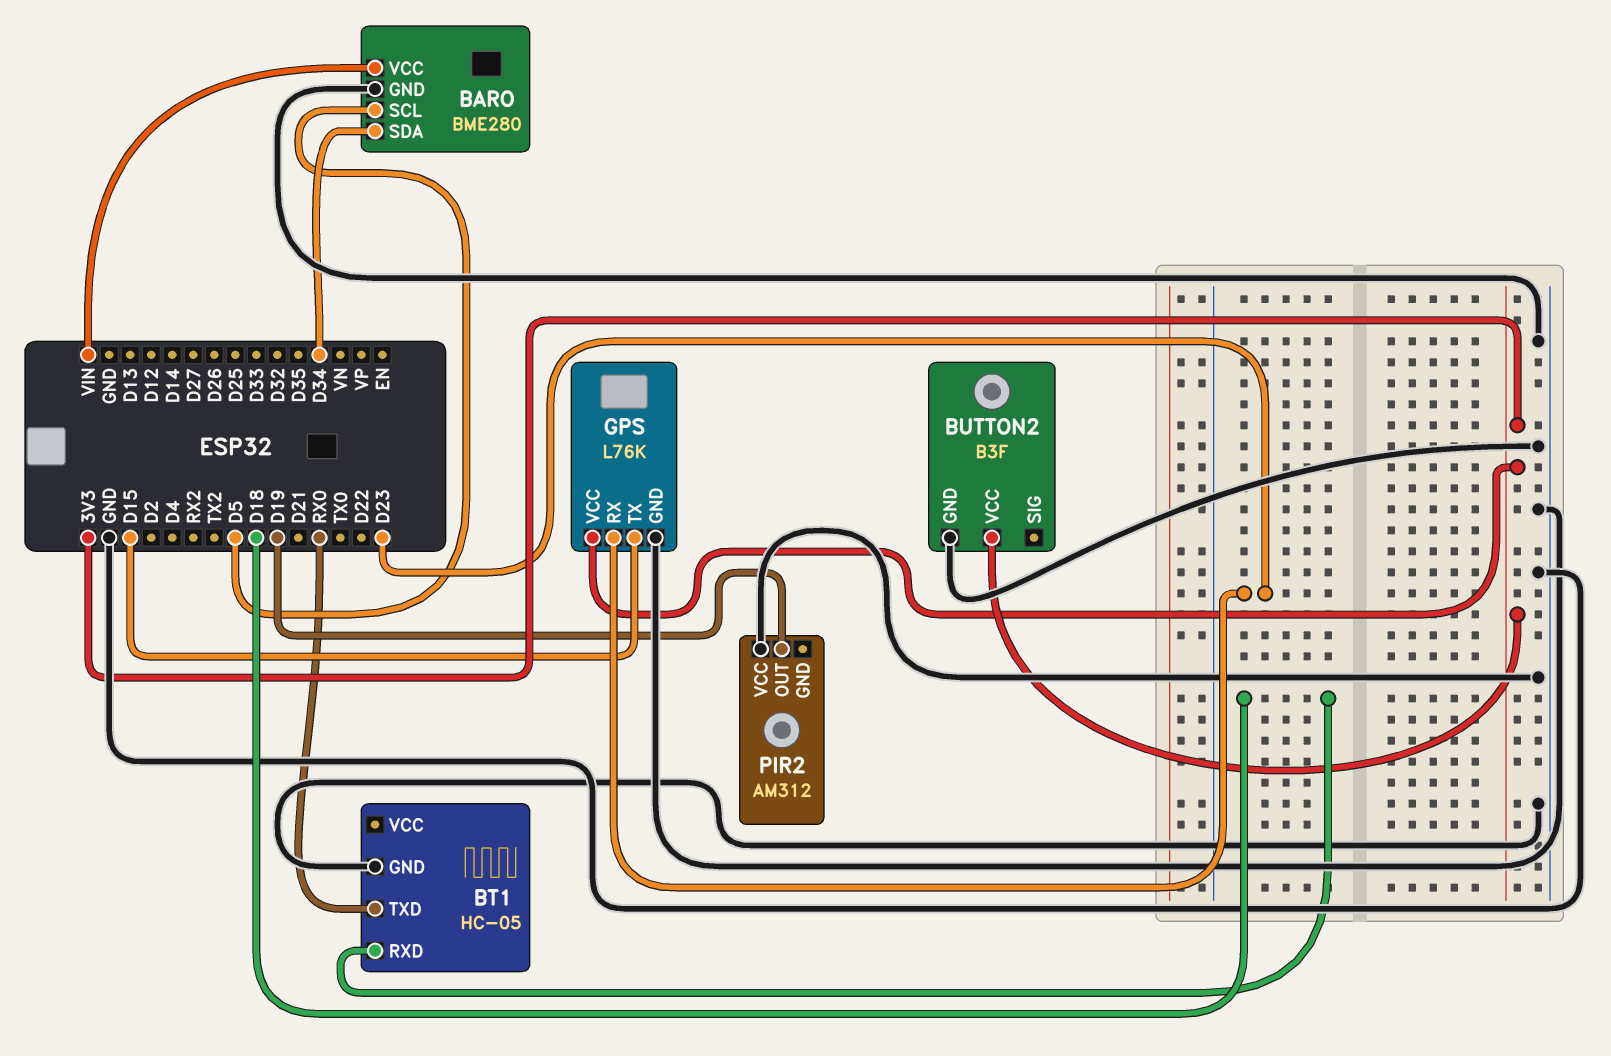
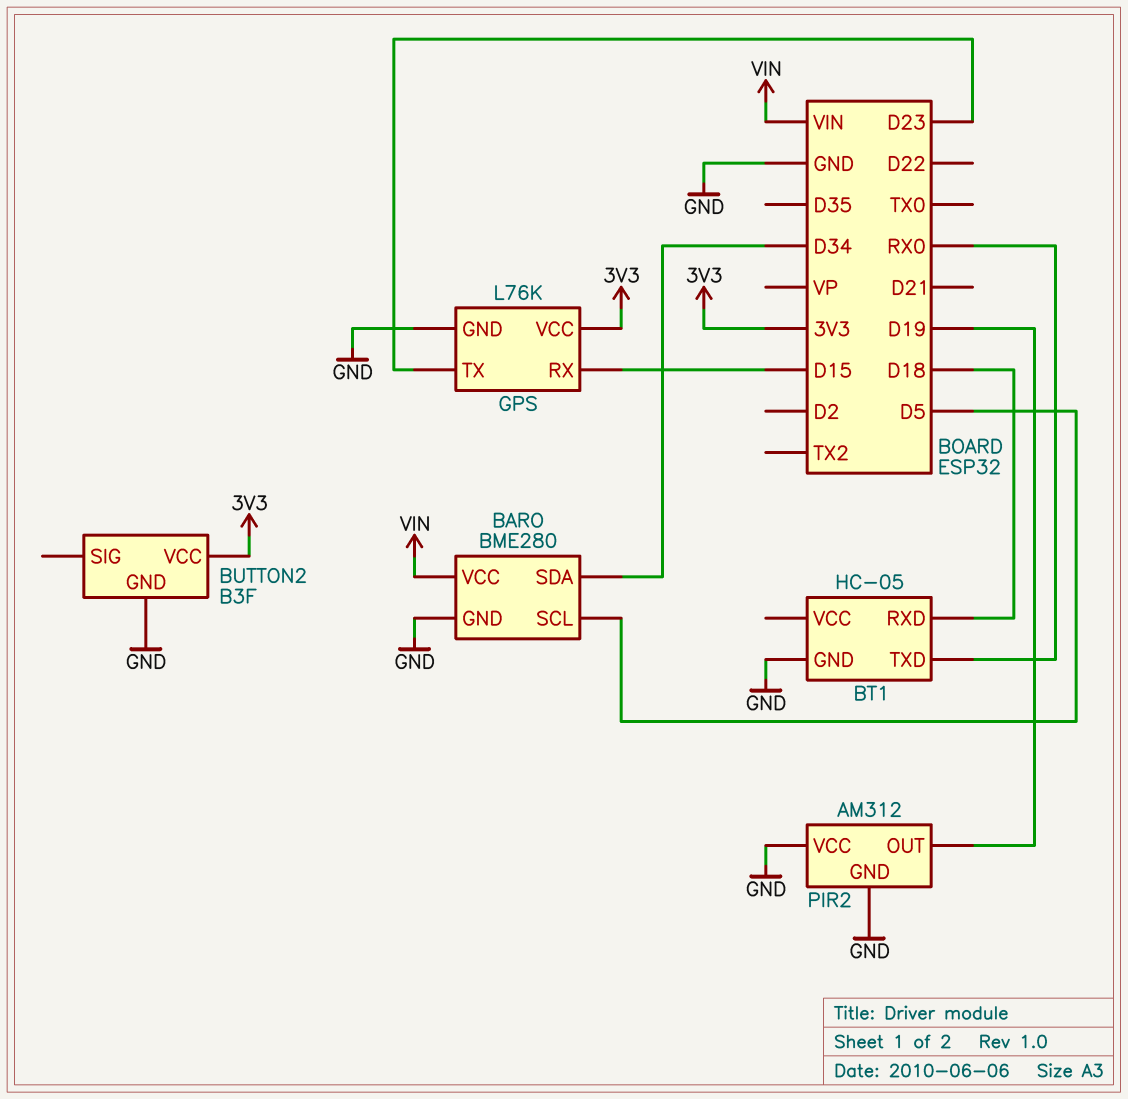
GPS pin RX: D23 -> D15
GPS pin TX: D15 -> D23
PIR2 pin GND: none -> GND

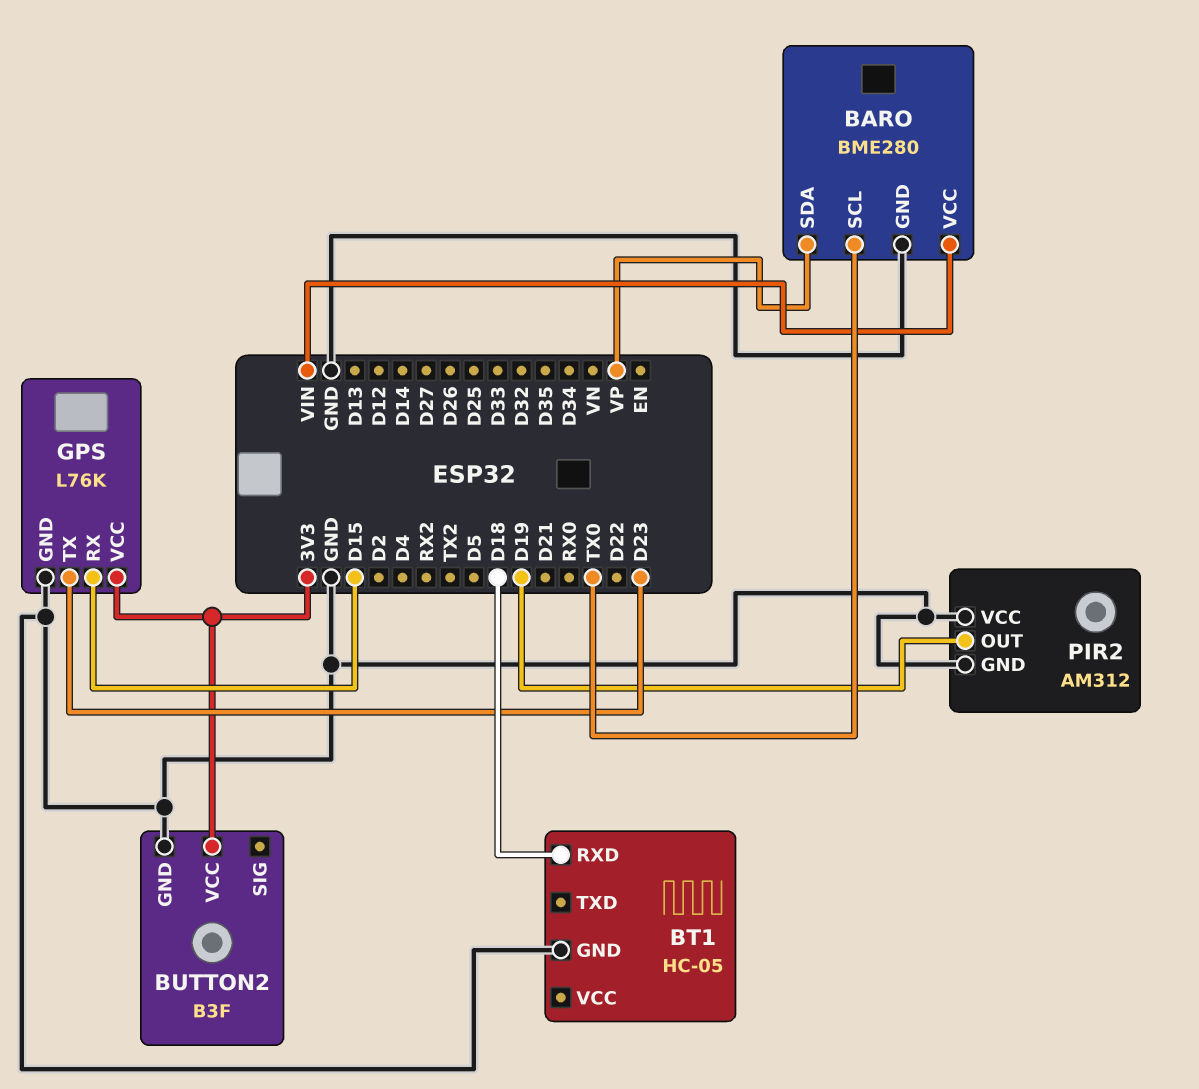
BARO pin SCL: D5 -> TX0
BARO pin SDA: D34 -> VP
BT1 pin TXD: RX0 -> none

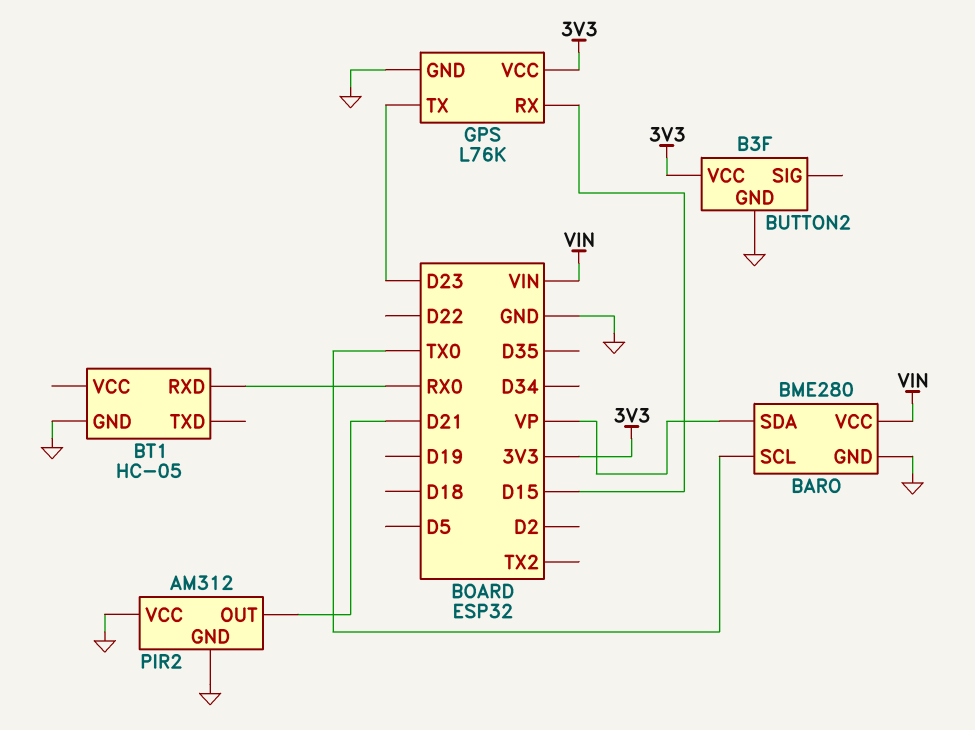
BT1 pin RXD: D18 -> RX0
PIR2 pin OUT: D19 -> D21

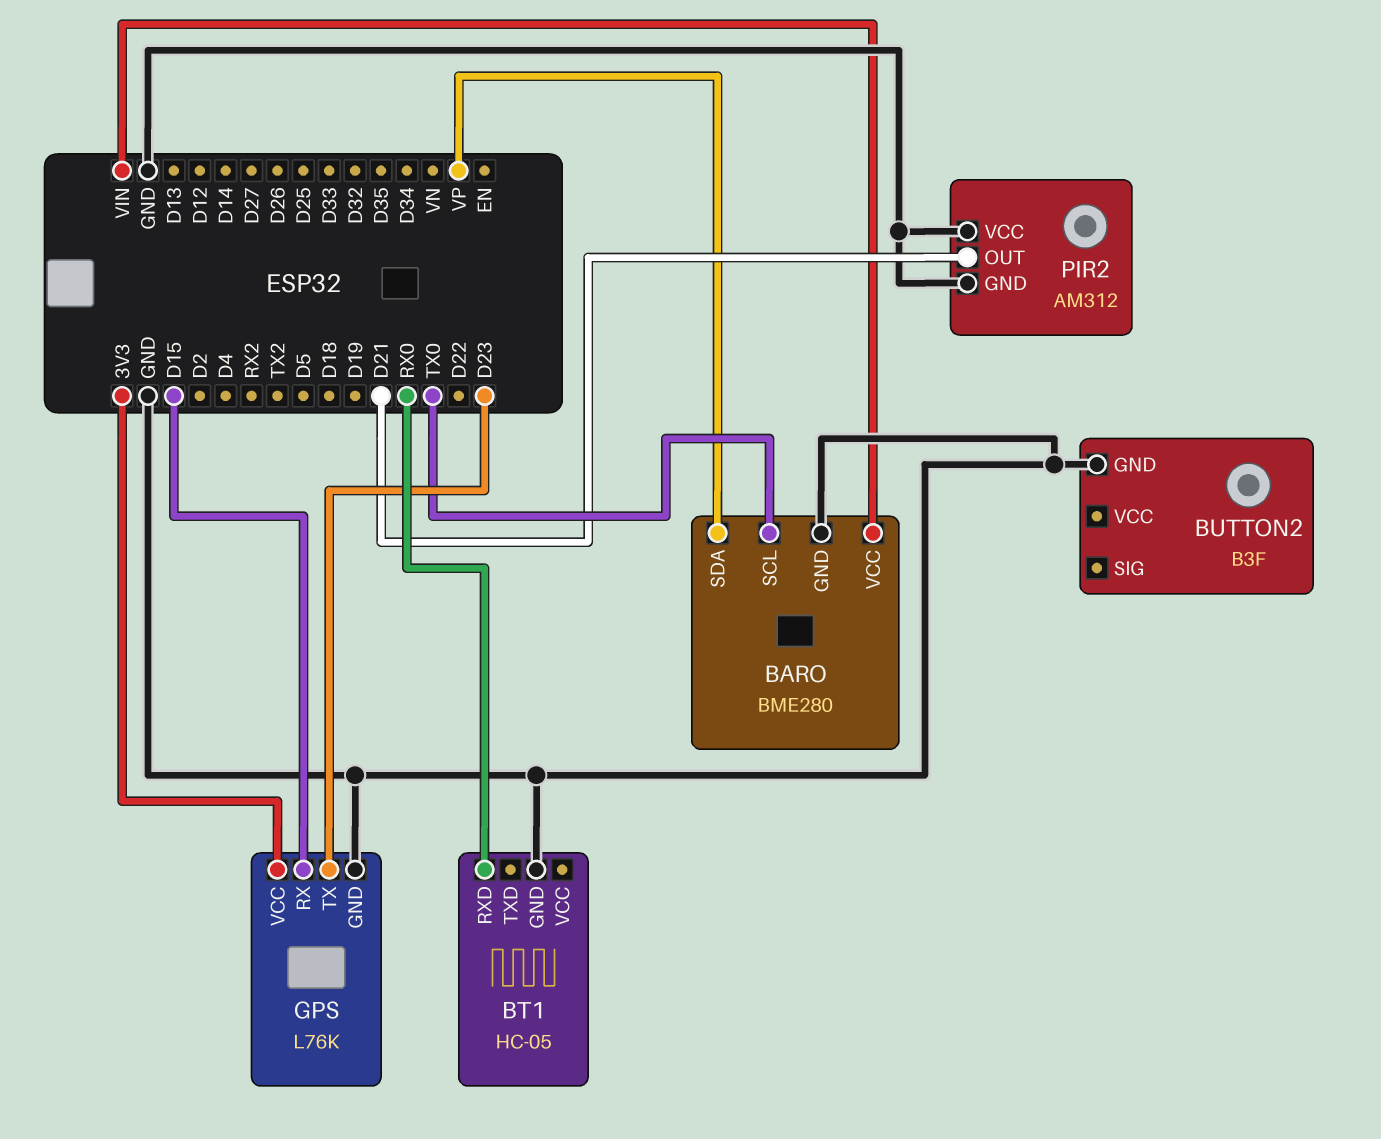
BUTTON2 pin VCC: 3V3 -> none

